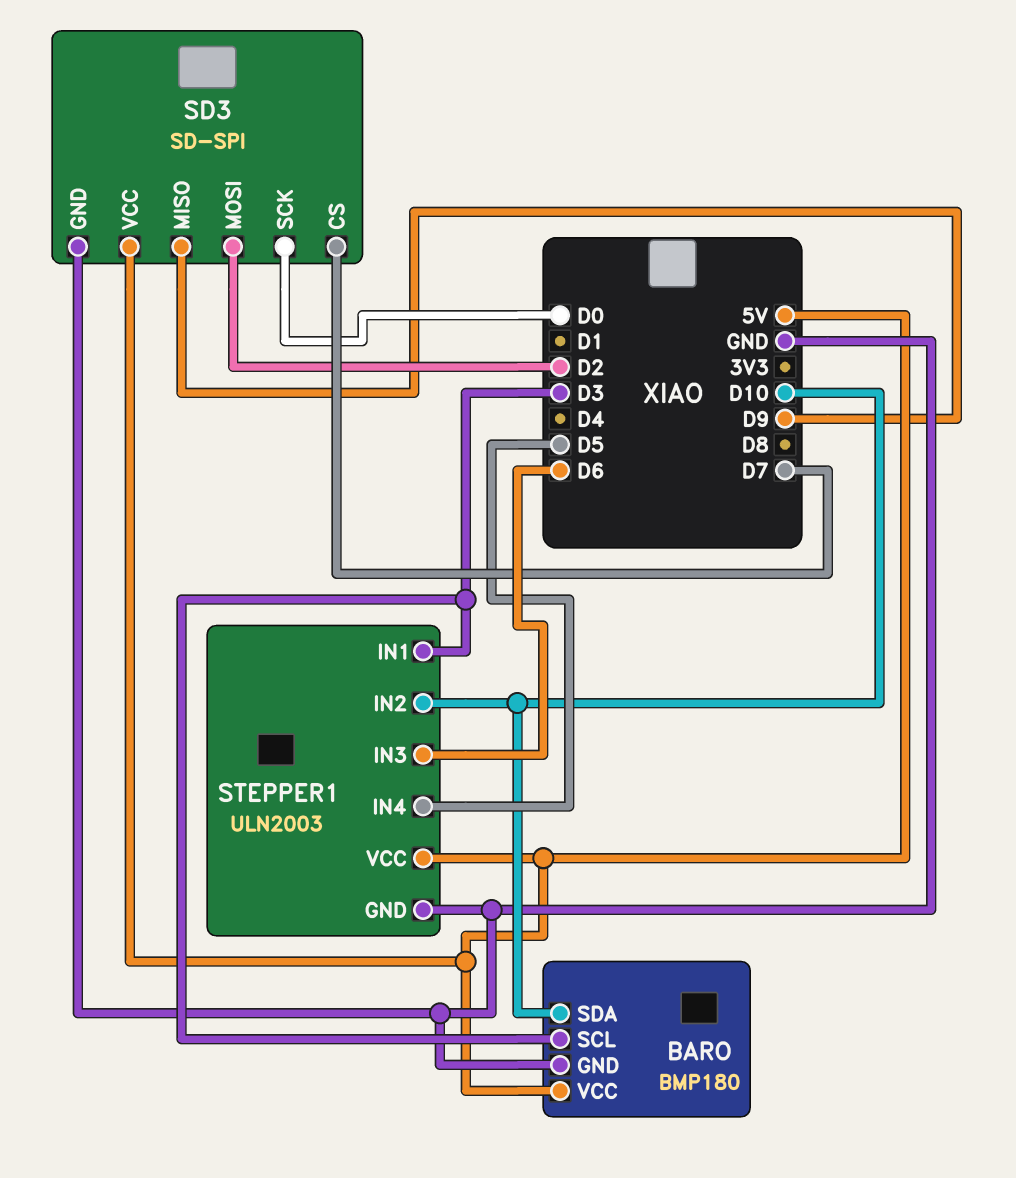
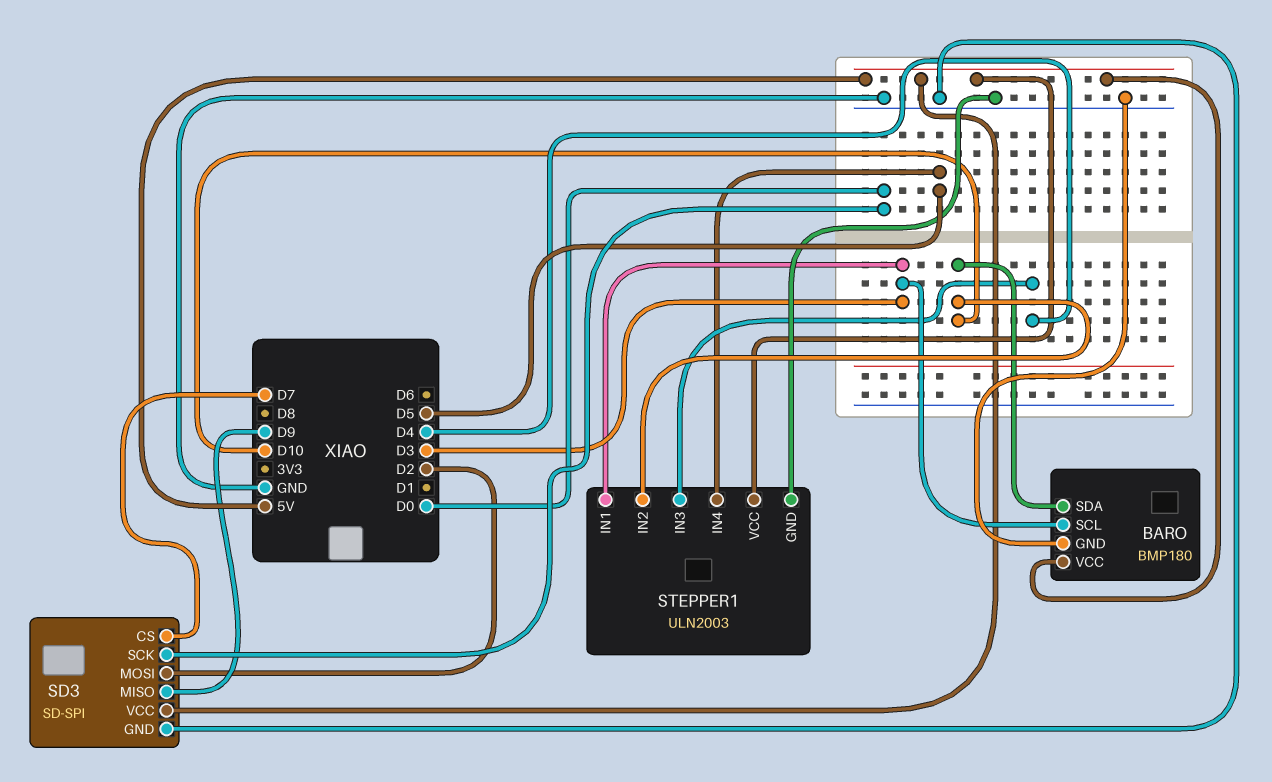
STEPPER1 pin IN3: D6 -> D4

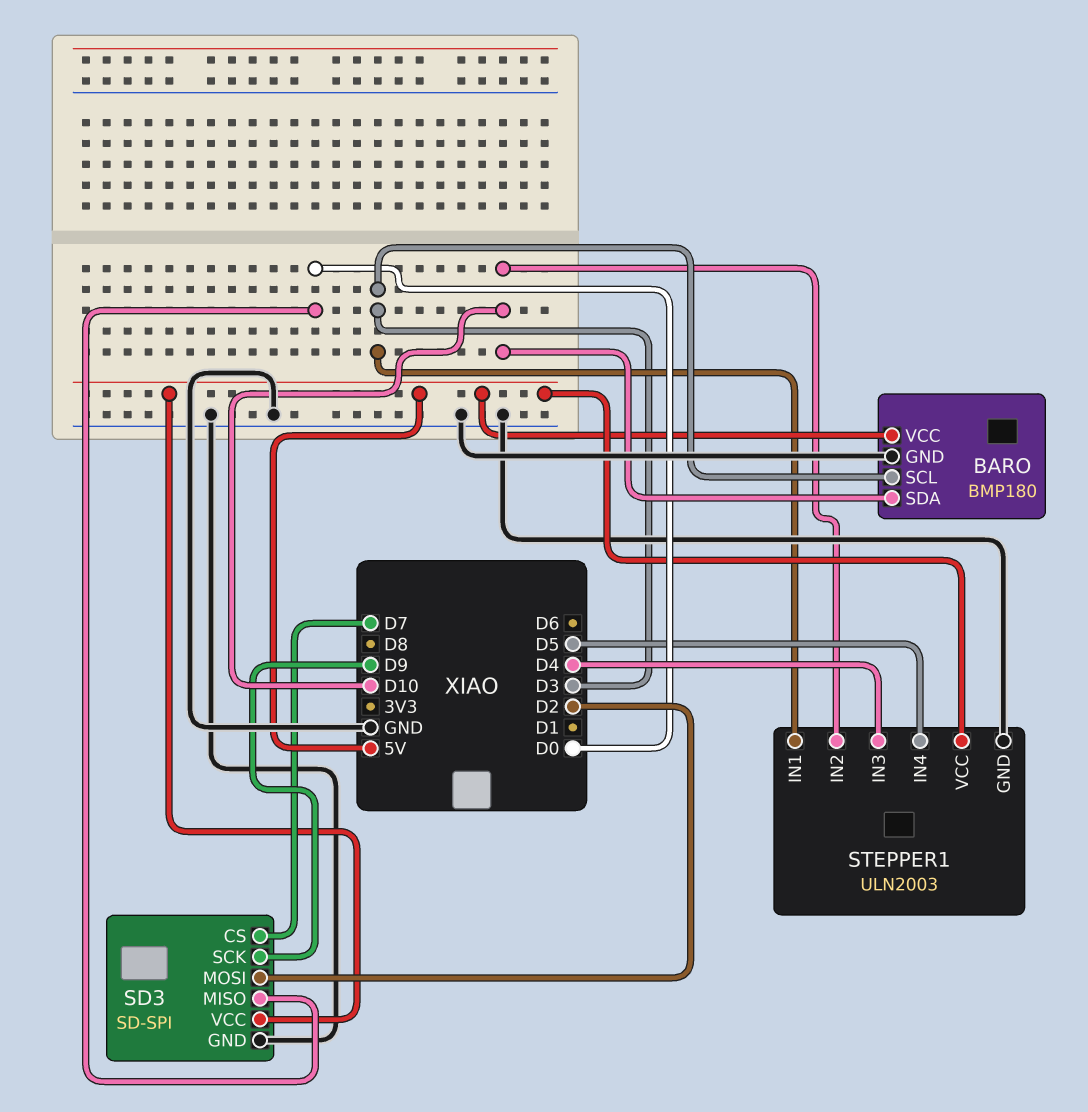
SD3 pin MISO: D9 -> D0
SD3 pin SCK: D0 -> D9

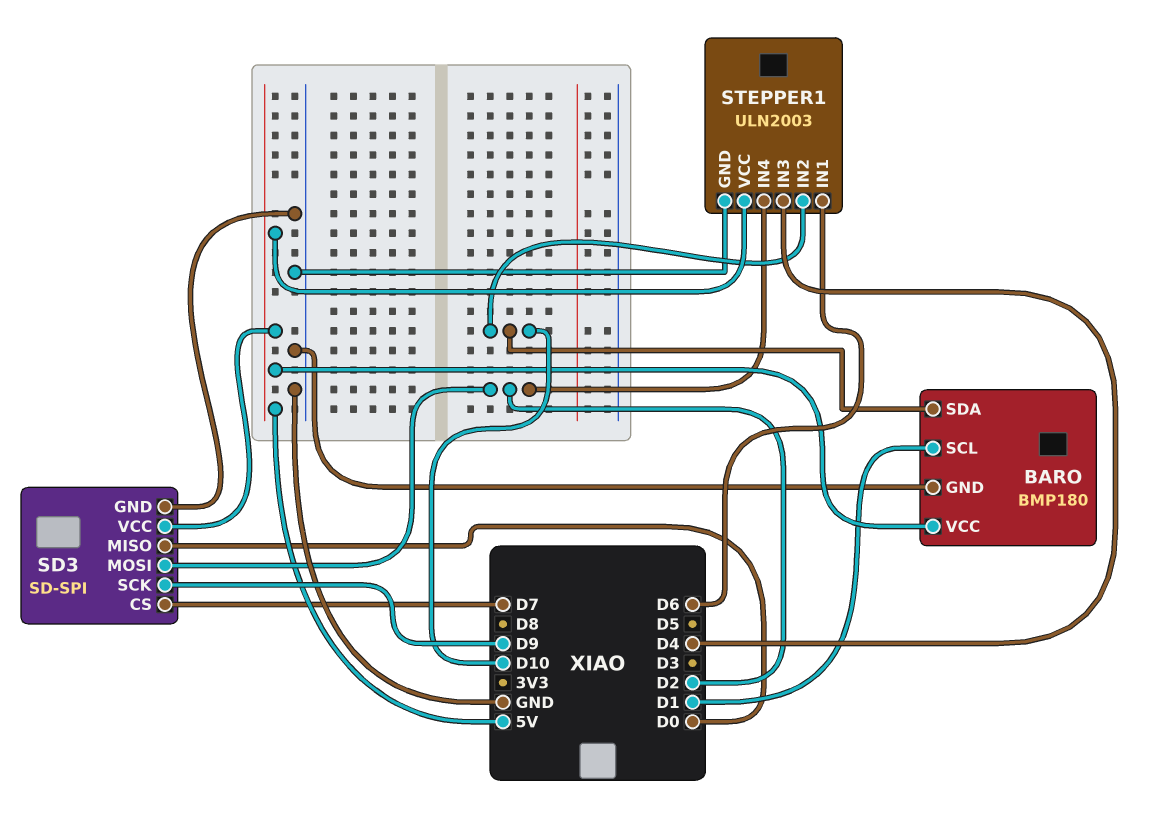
BARO pin SCL: D3 -> D1
STEPPER1 pin IN1: D3 -> D6
STEPPER1 pin IN4: D5 -> D2

